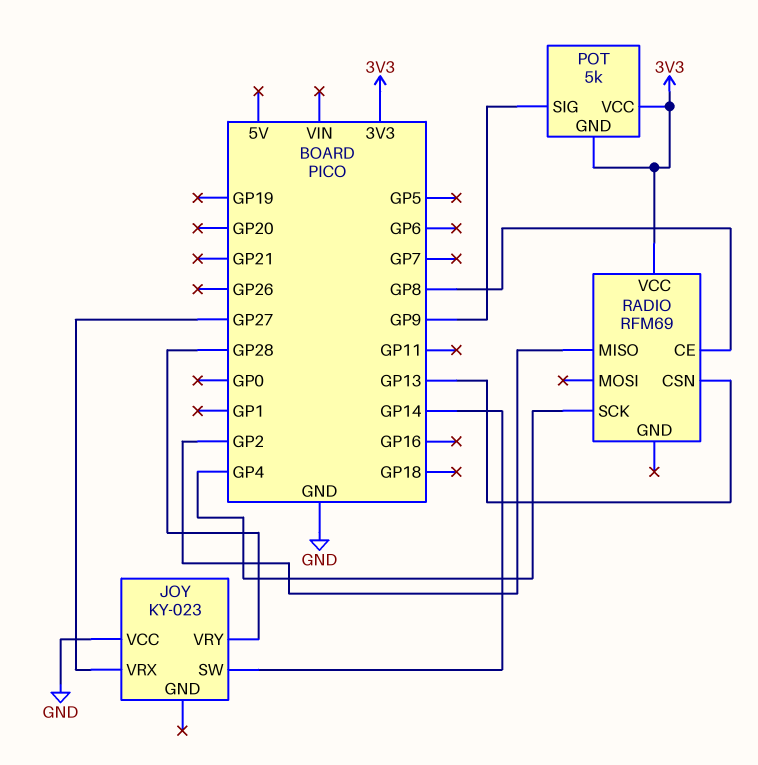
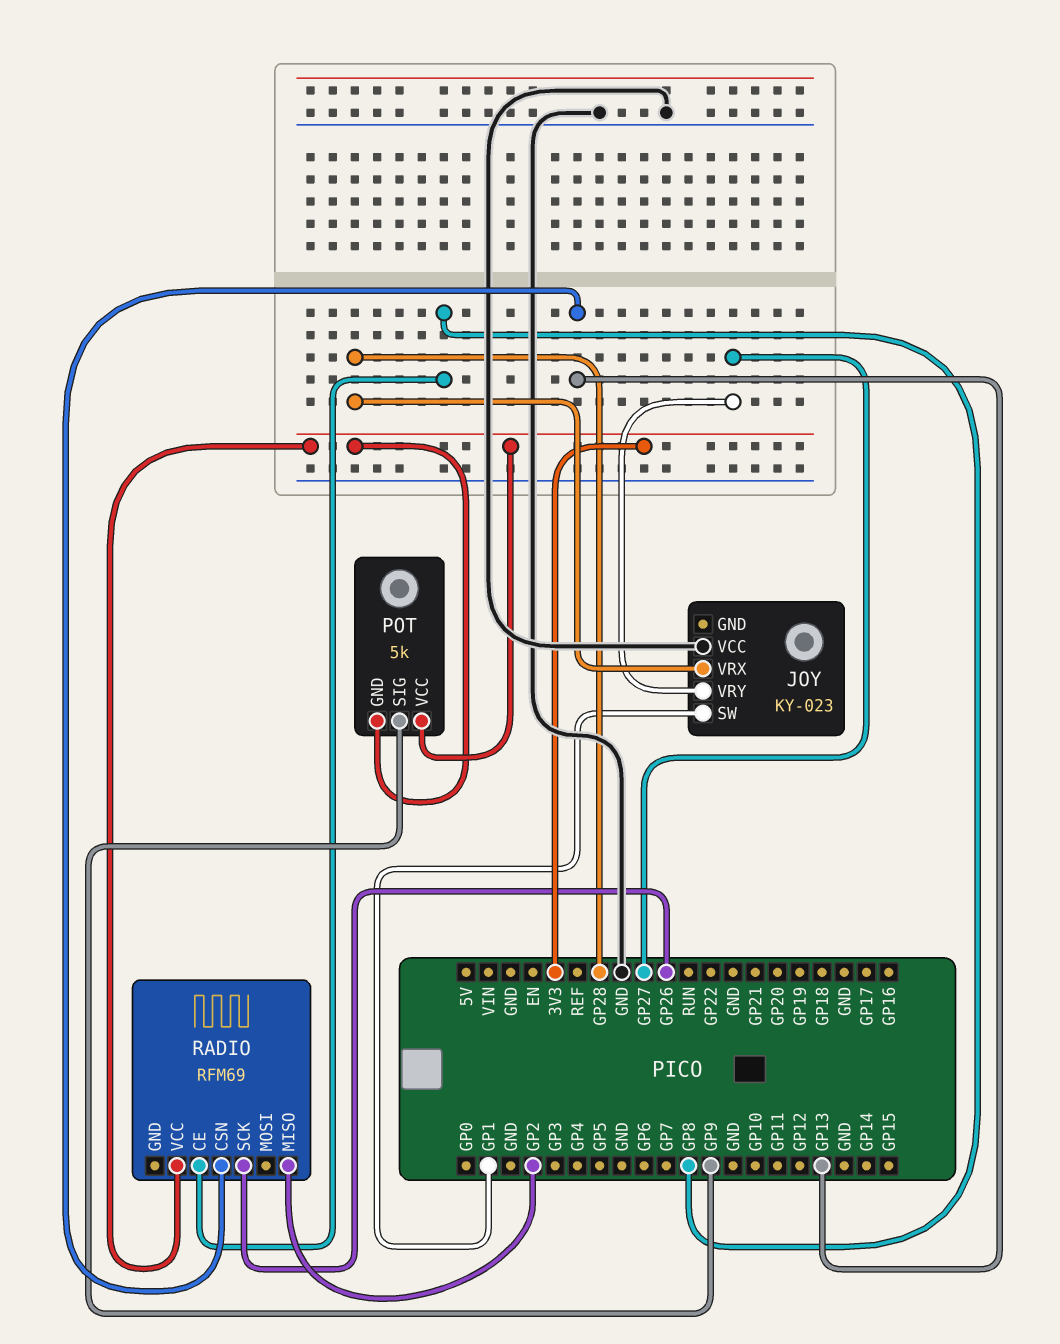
JOY pin SW: GP14 -> GP1
JOY pin VRX: GP27 -> GP28
JOY pin VRY: GP28 -> GP27
RADIO pin SCK: GP4 -> GP26

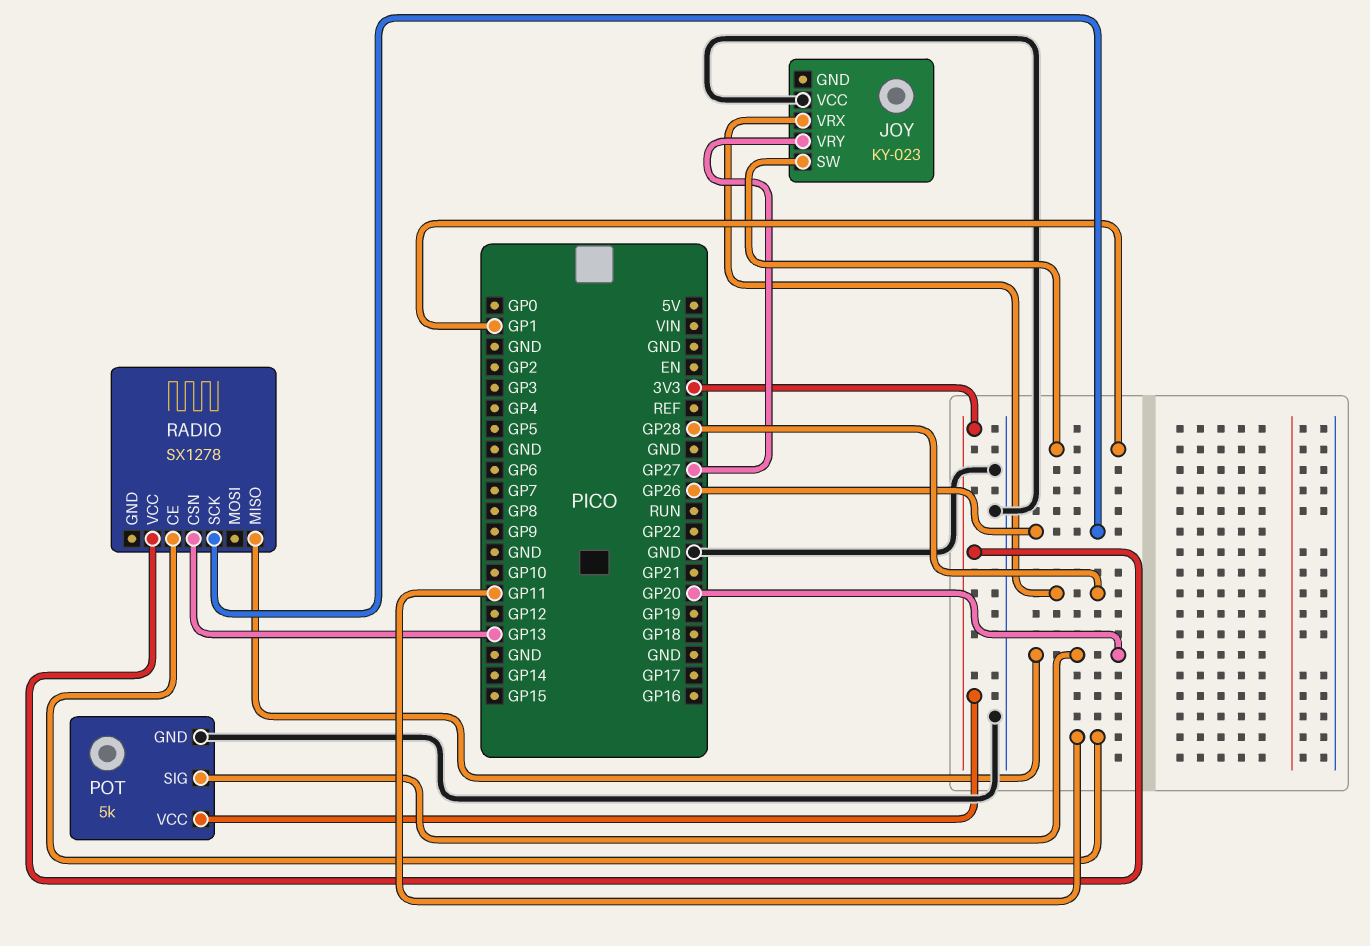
POT pin GND: 3V3 -> GND
POT pin SIG: GP9 -> GP20
RADIO: RFM69 -> SX1278
RADIO pin CE: GP8 -> GP11
RADIO pin MISO: GP2 -> GP20

